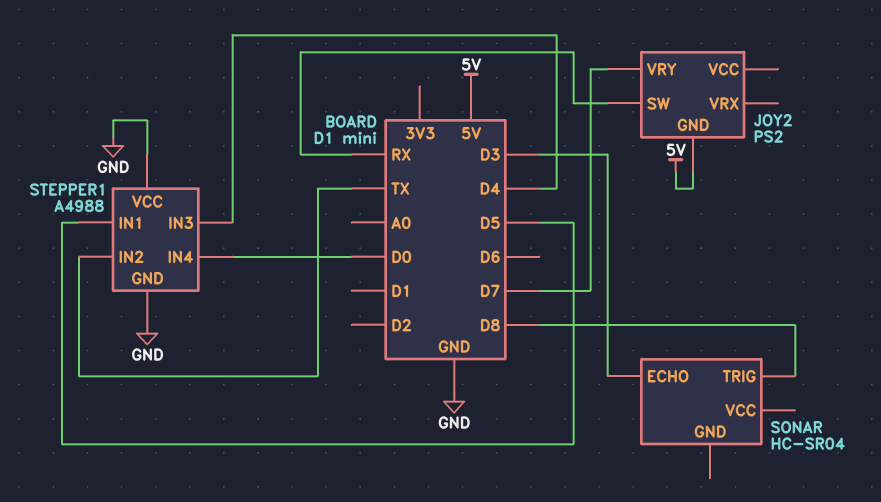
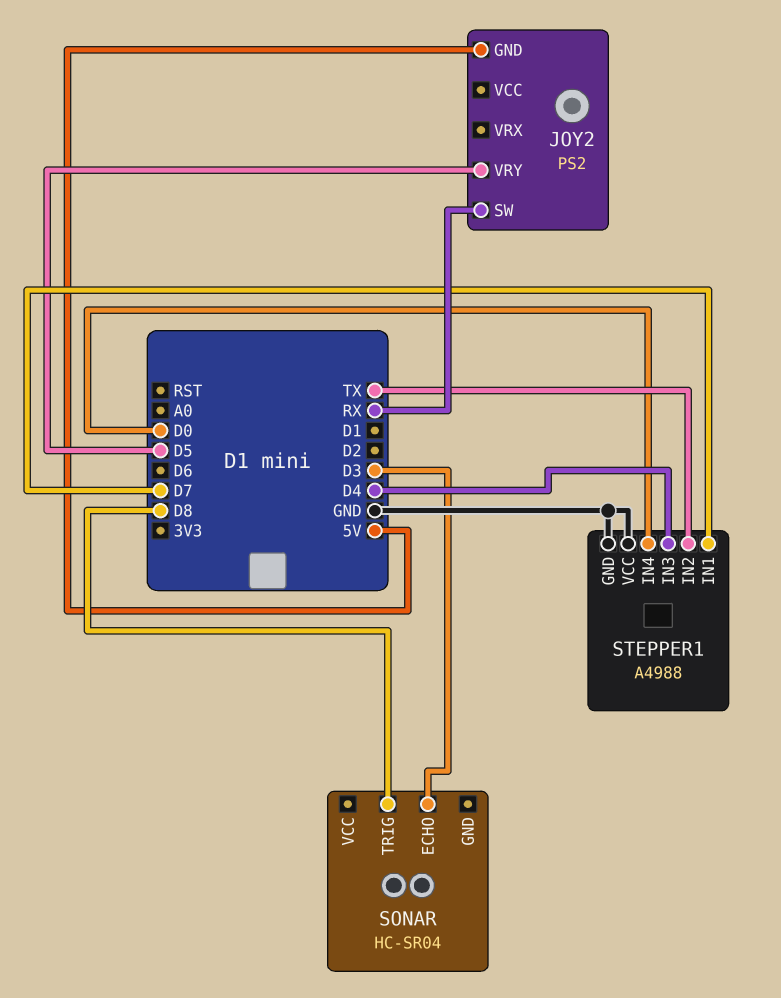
JOY2 pin VRY: D7 -> D5
STEPPER1 pin IN1: D5 -> D7

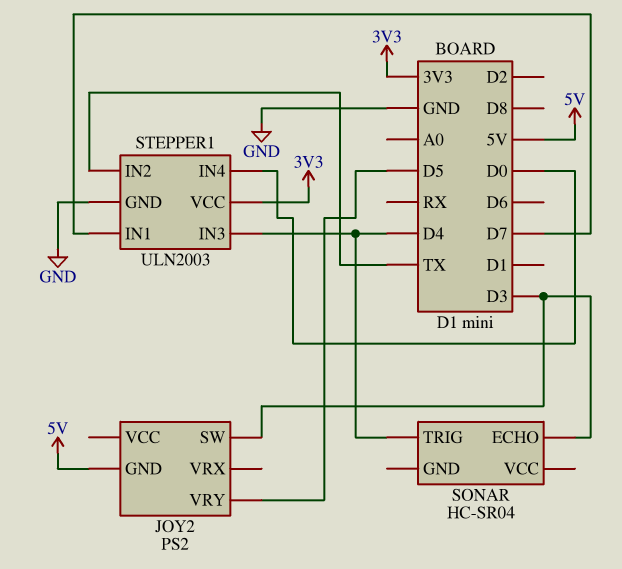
JOY2 pin SW: RX -> D3
SONAR pin TRIG: D8 -> D4
STEPPER1: A4988 -> ULN2003
STEPPER1 pin VCC: GND -> 3V3

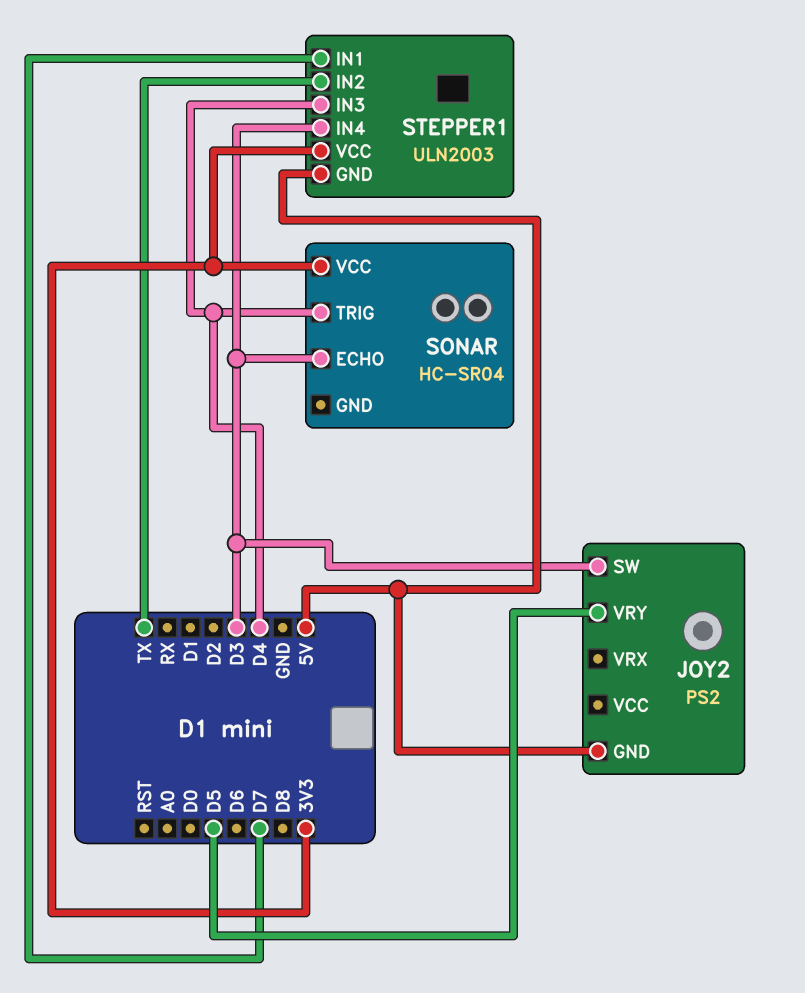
SONAR pin VCC: none -> 3V3
STEPPER1 pin GND: GND -> 5V
STEPPER1 pin IN4: D0 -> D3

